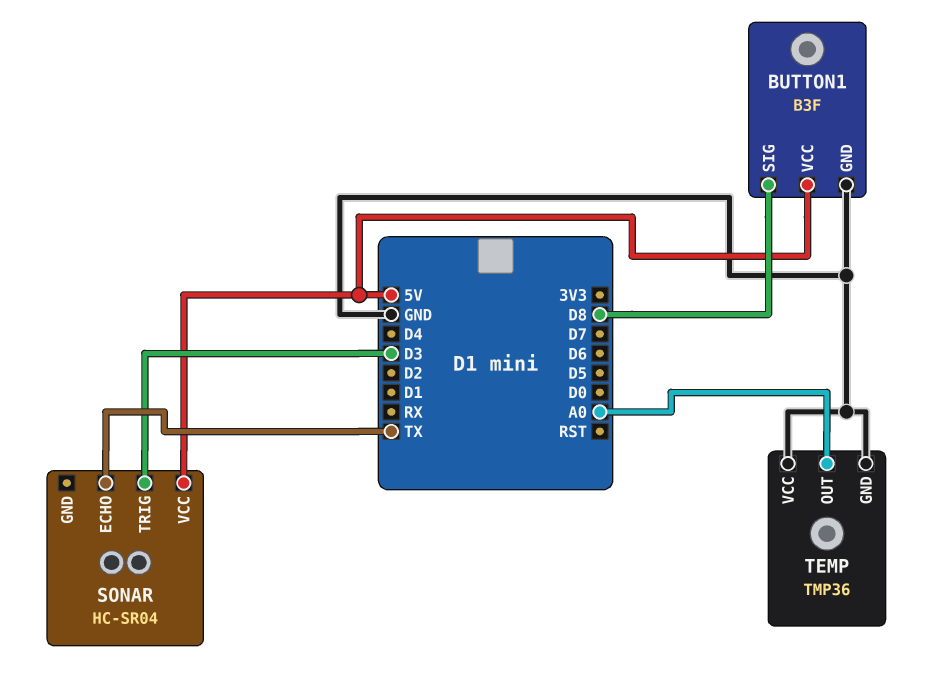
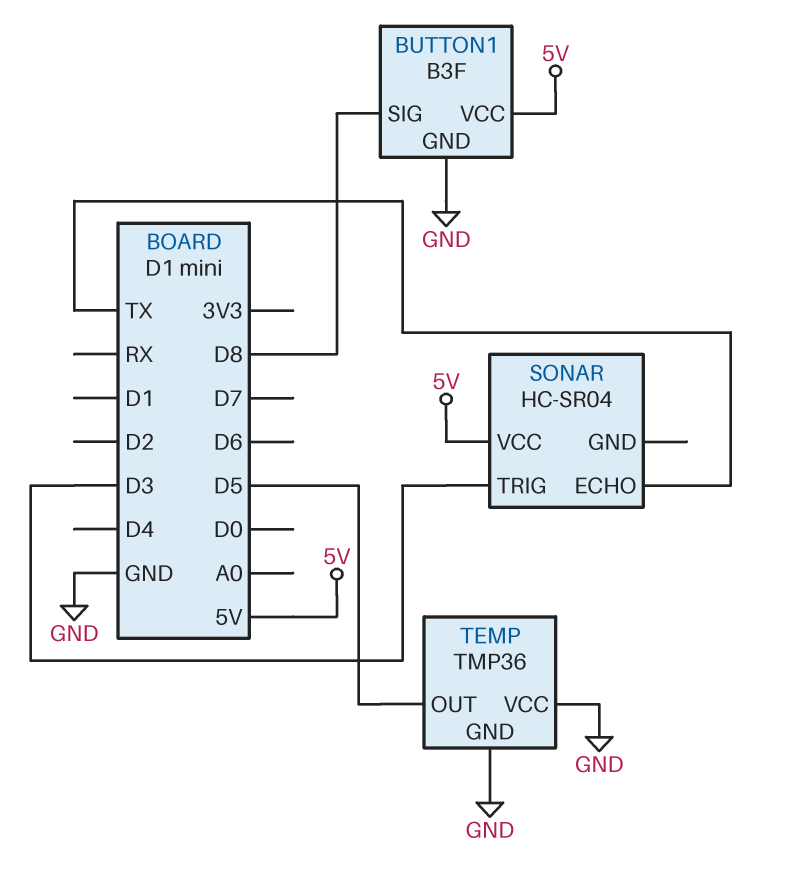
TEMP pin OUT: A0 -> D5

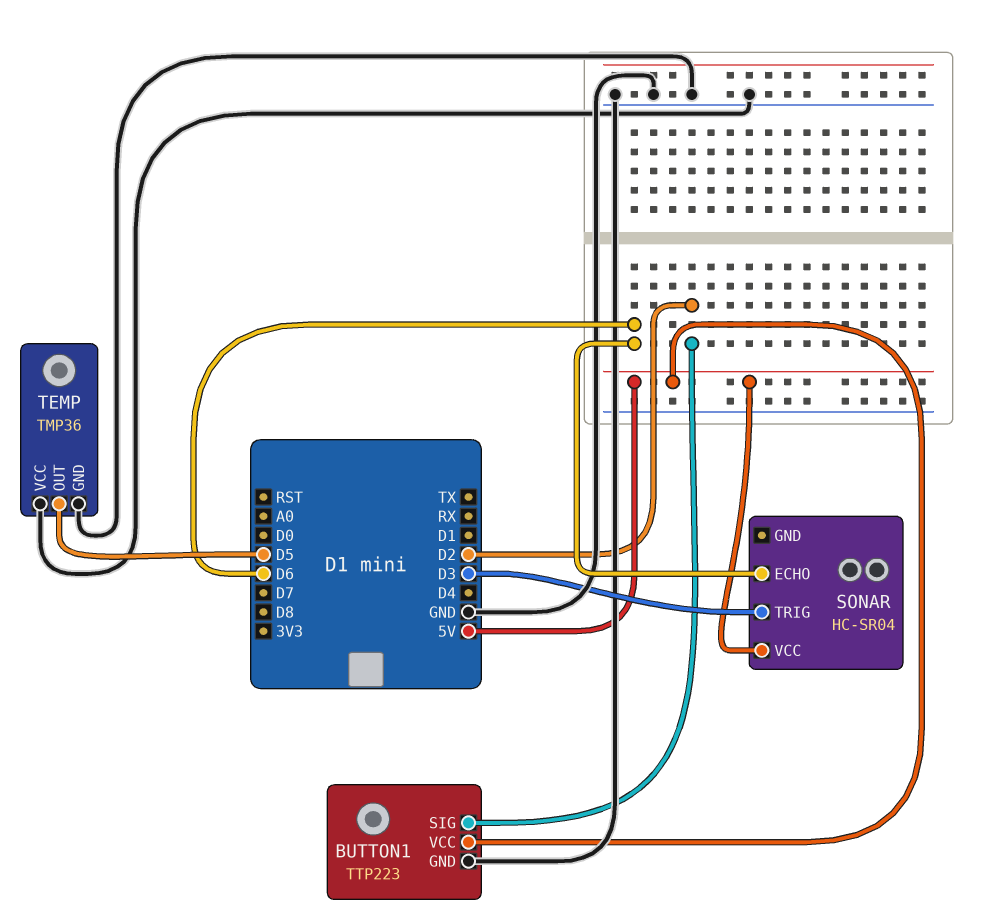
BUTTON1: B3F -> TTP223
BUTTON1 pin SIG: D8 -> D2
SONAR pin ECHO: TX -> D6

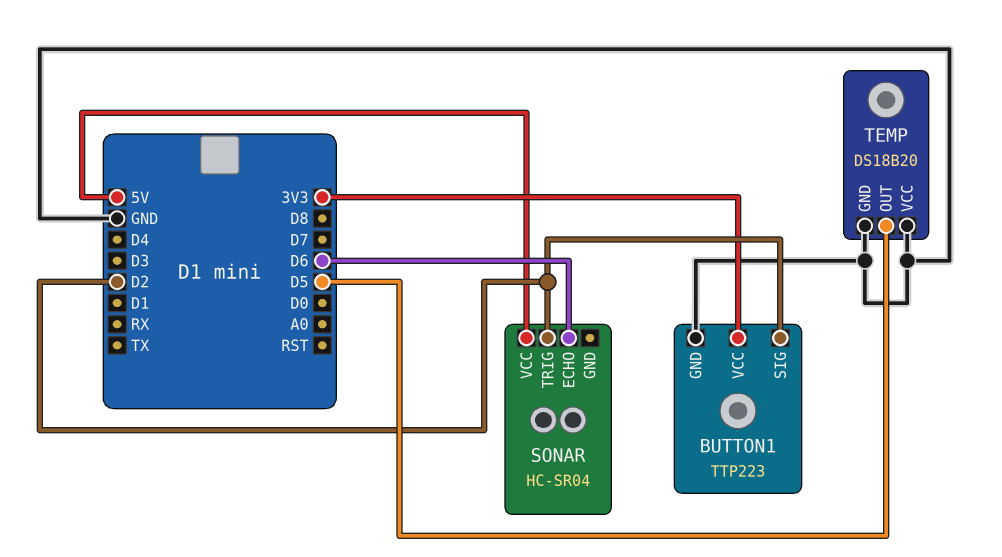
BUTTON1 pin VCC: 5V -> 3V3
SONAR pin TRIG: D3 -> D2
TEMP: TMP36 -> DS18B20

